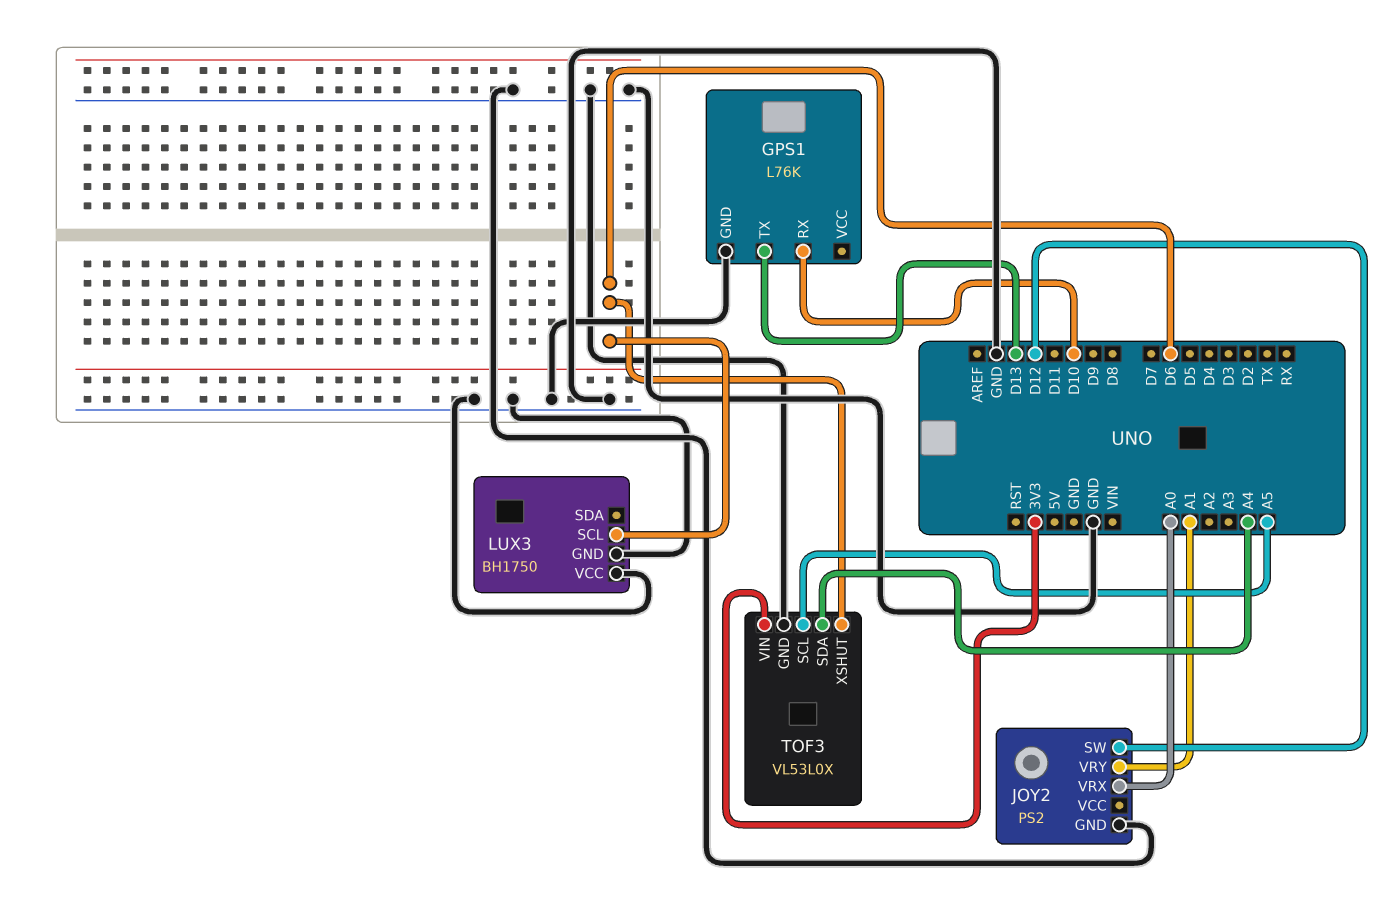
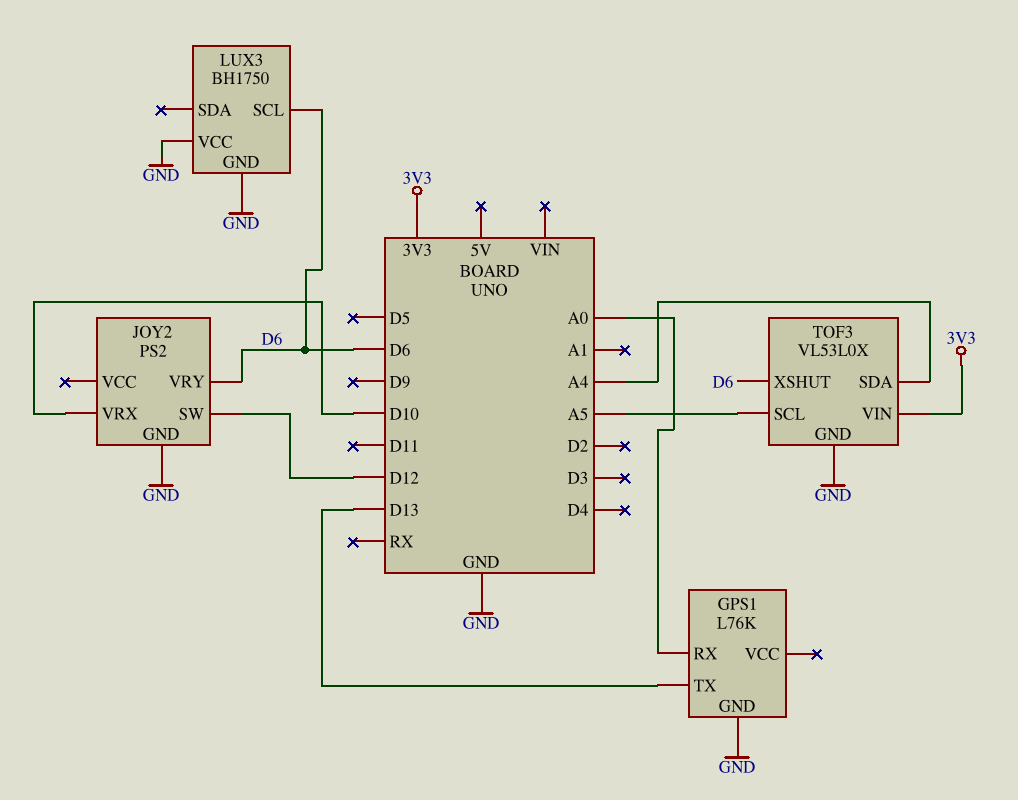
GPS1 pin RX: D10 -> A0
JOY2 pin VRX: A0 -> D10
JOY2 pin VRY: A1 -> D6

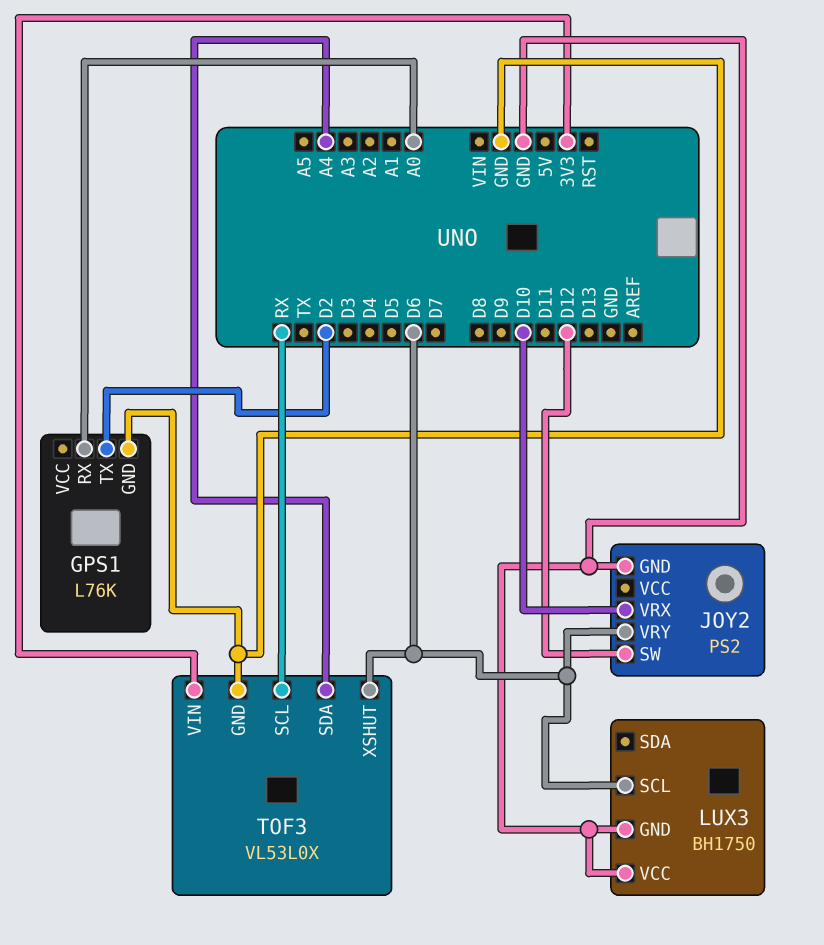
GPS1 pin TX: D13 -> D2
TOF3 pin SCL: A5 -> RX

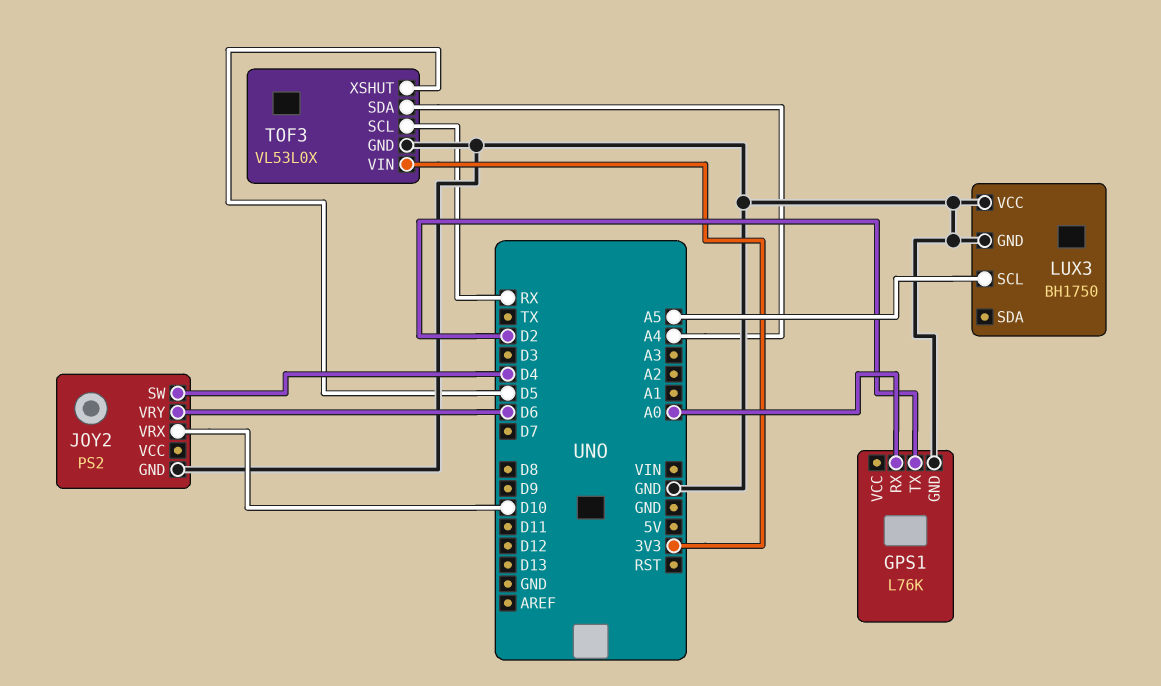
JOY2 pin SW: D12 -> D4
LUX3 pin SCL: D6 -> A5
TOF3 pin XSHUT: D6 -> D5

